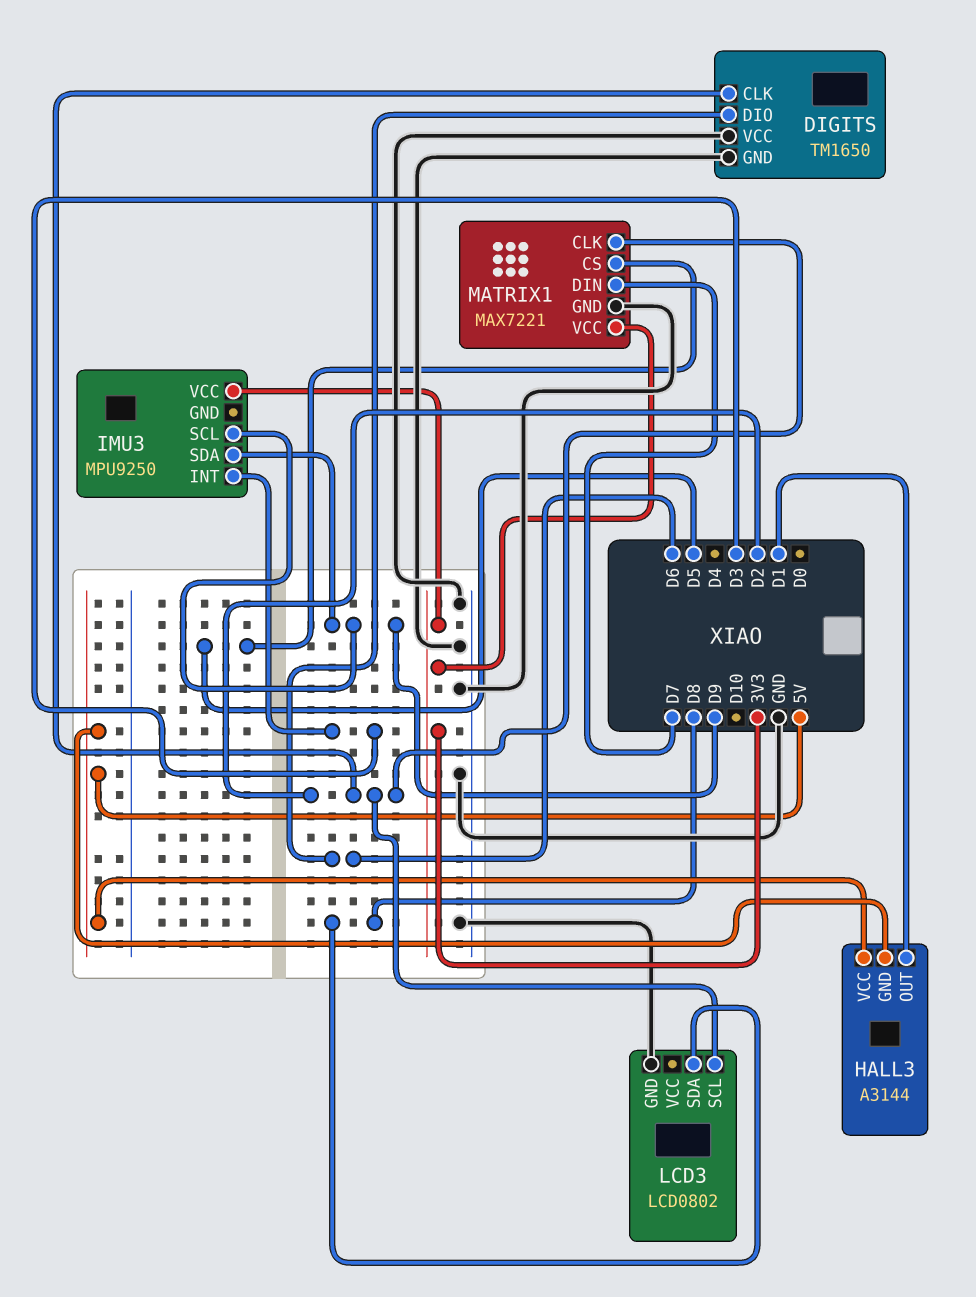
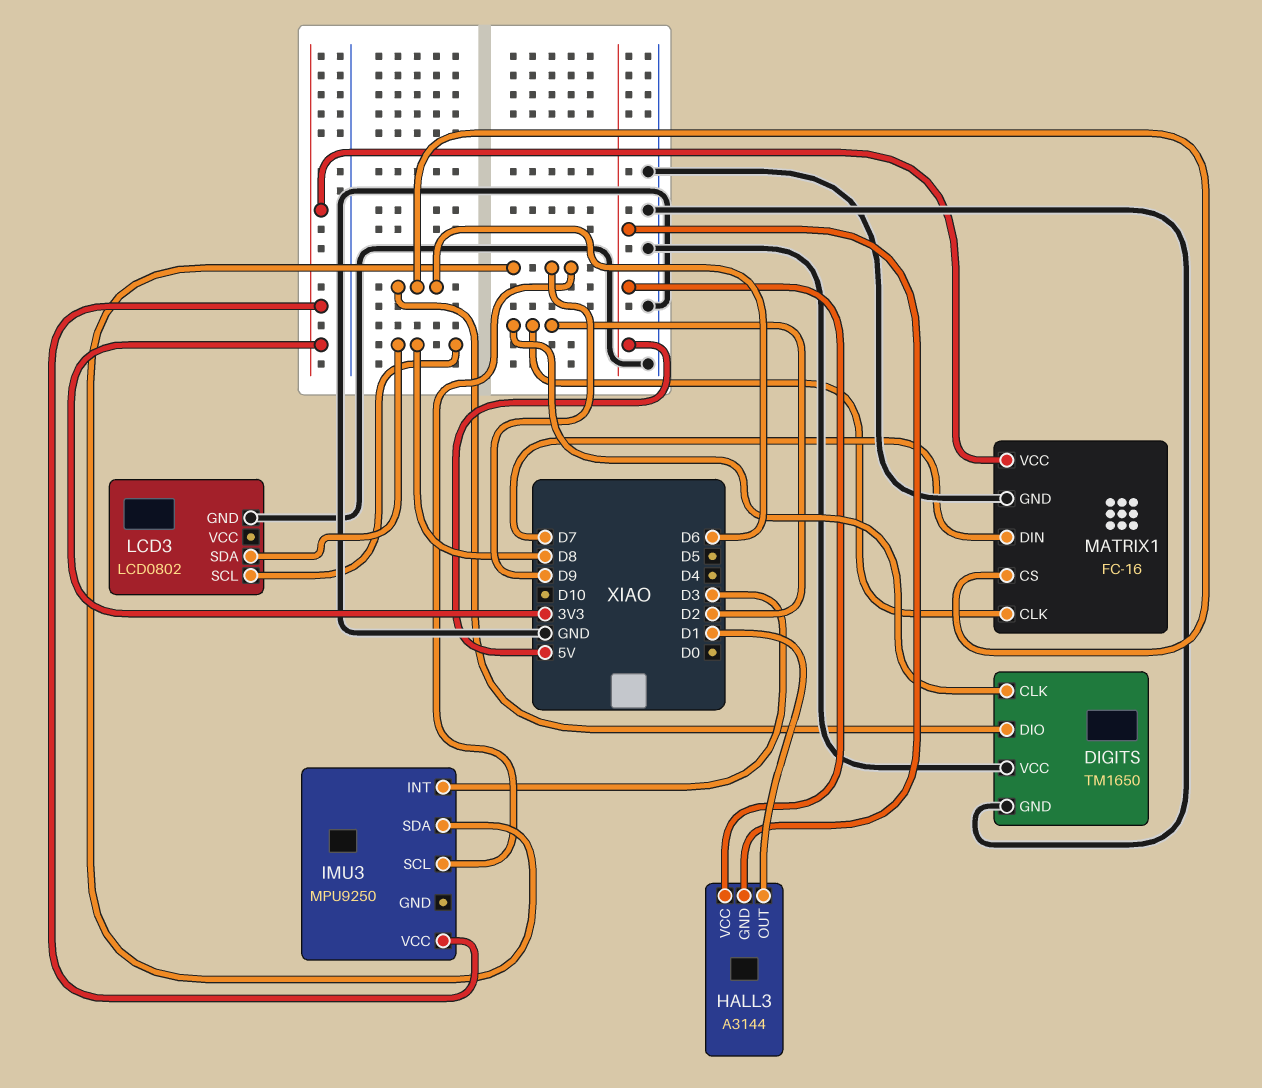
LCD3 pin SCL: D2 -> D8
MATRIX1: MAX7221 -> FC-16
MATRIX1 pin CS: D5 -> D6

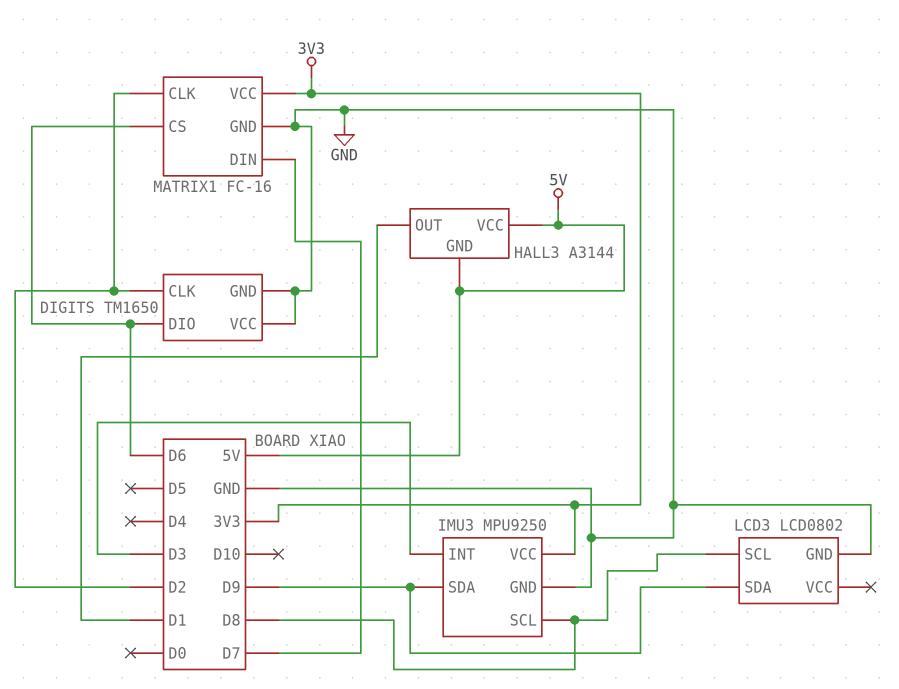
IMU3 pin GND: none -> GND
IMU3 pin SCL: D9 -> D8
LCD3 pin SDA: D8 -> D9

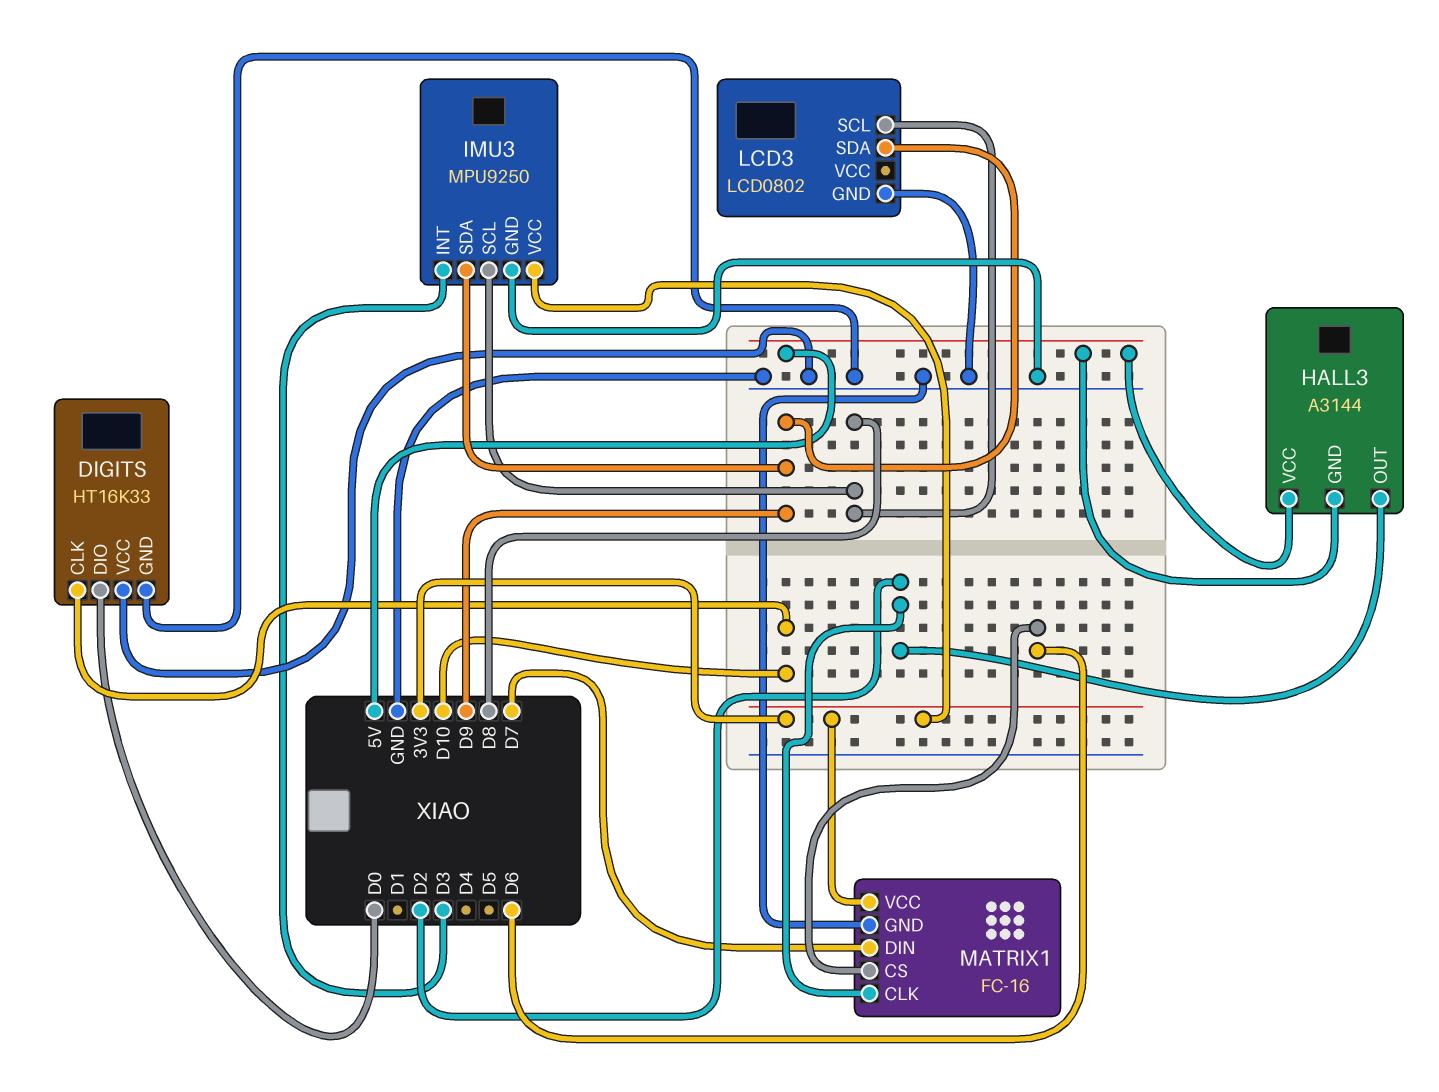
DIGITS: TM1650 -> HT16K33
DIGITS pin CLK: D2 -> D10
DIGITS pin DIO: D6 -> D0
HALL3 pin OUT: D1 -> D2

